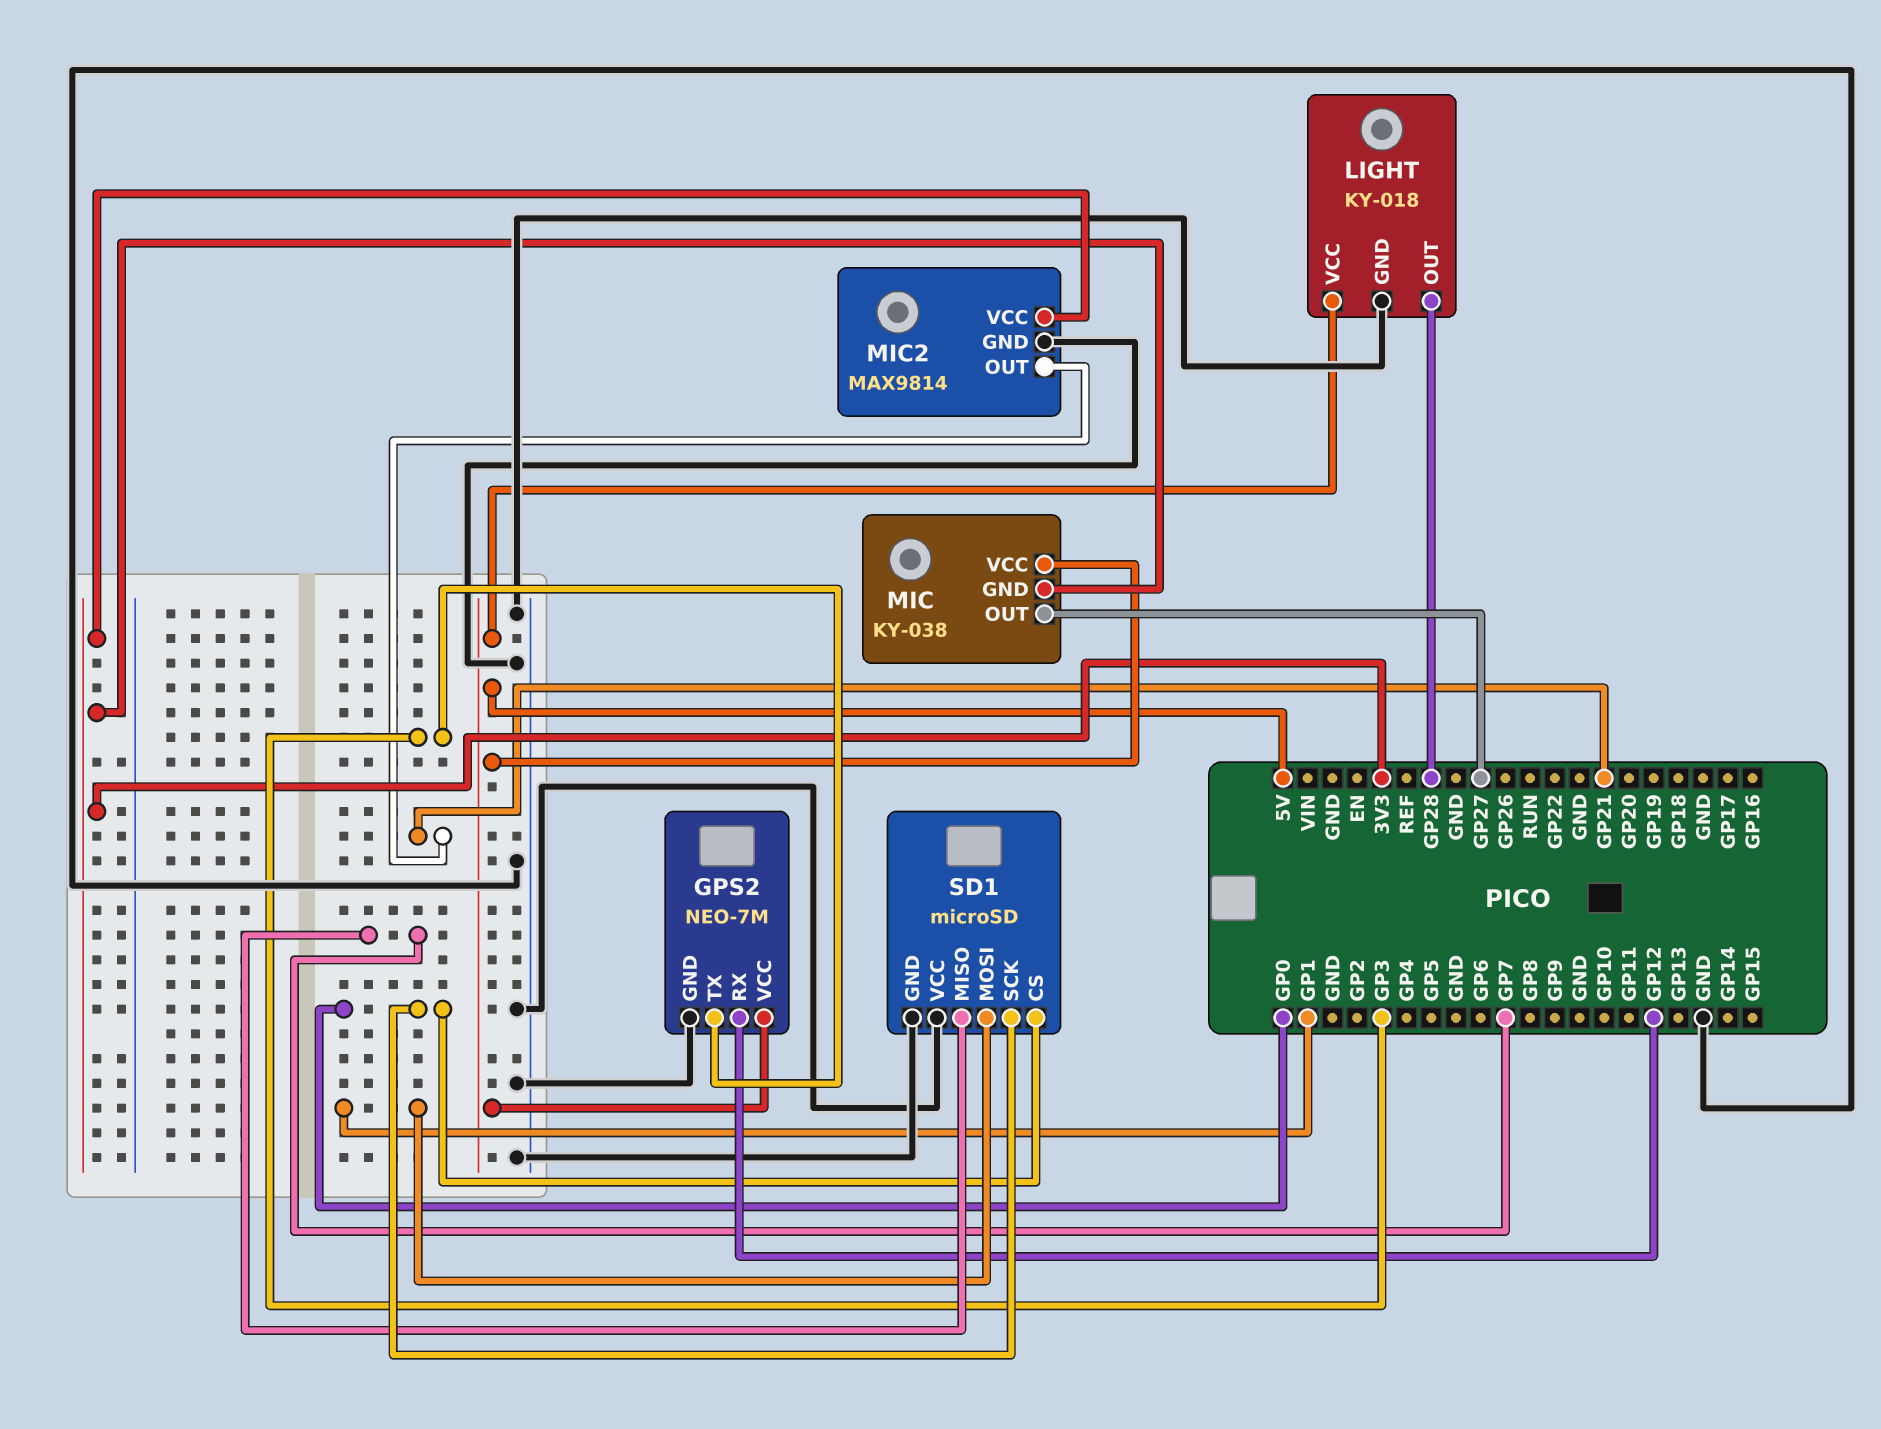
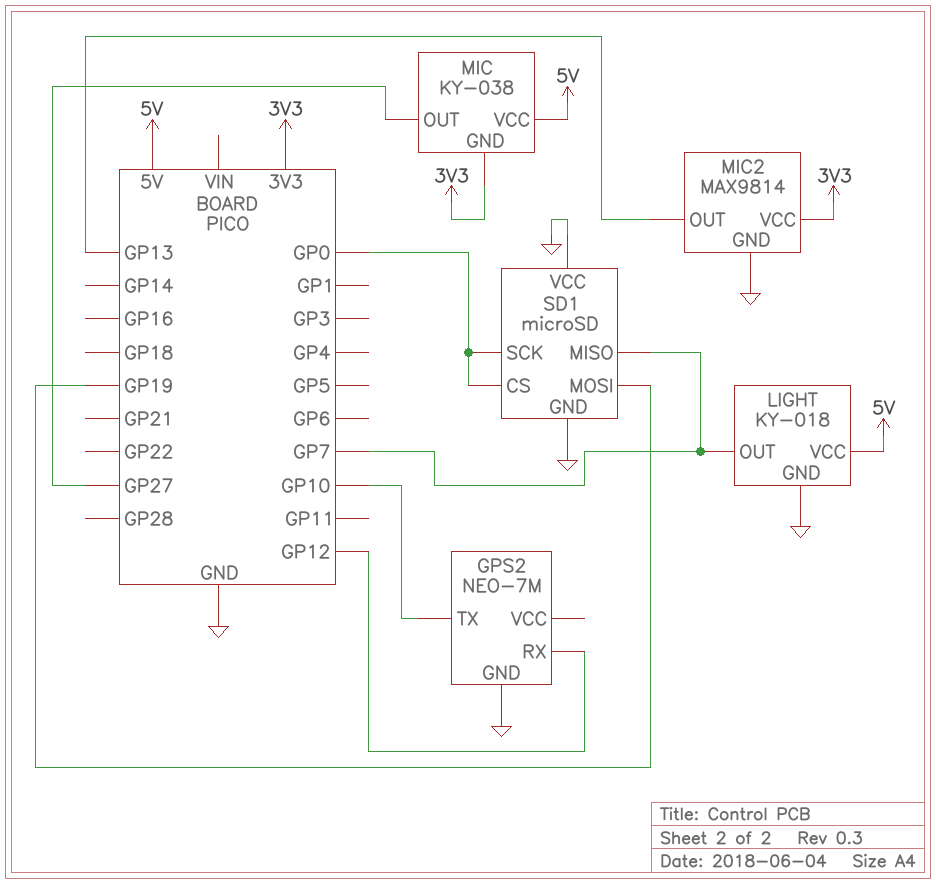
GPS2 pin TX: GP3 -> GP10
GPS2 pin VCC: 5V -> none
LIGHT pin OUT: GP28 -> GP7
MIC2 pin OUT: GP21 -> GP13
SD1 pin MOSI: GP1 -> GP19

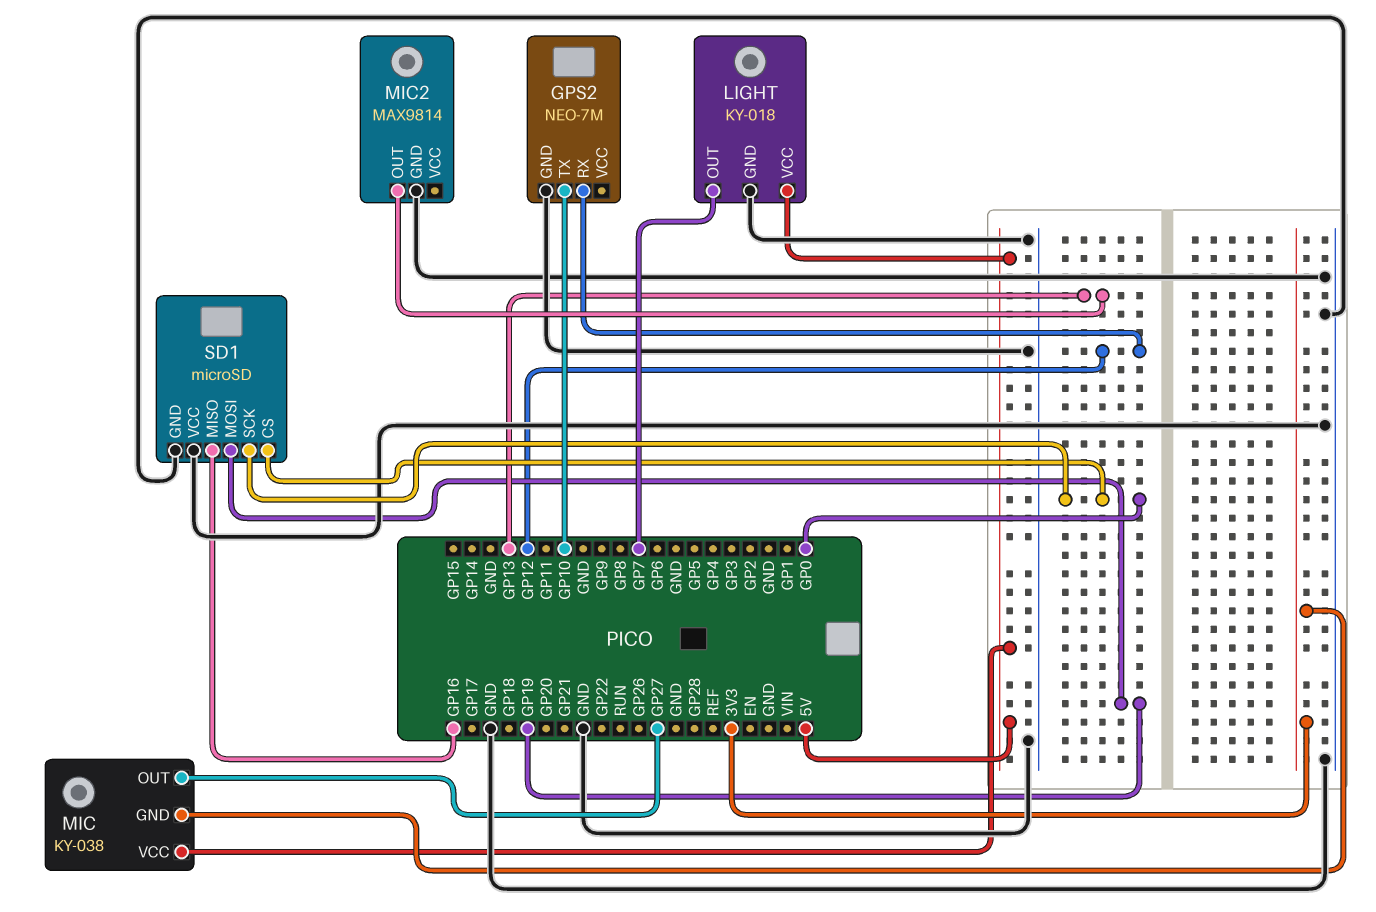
MIC2 pin VCC: 3V3 -> none
SD1 pin MISO: GP7 -> GP16

